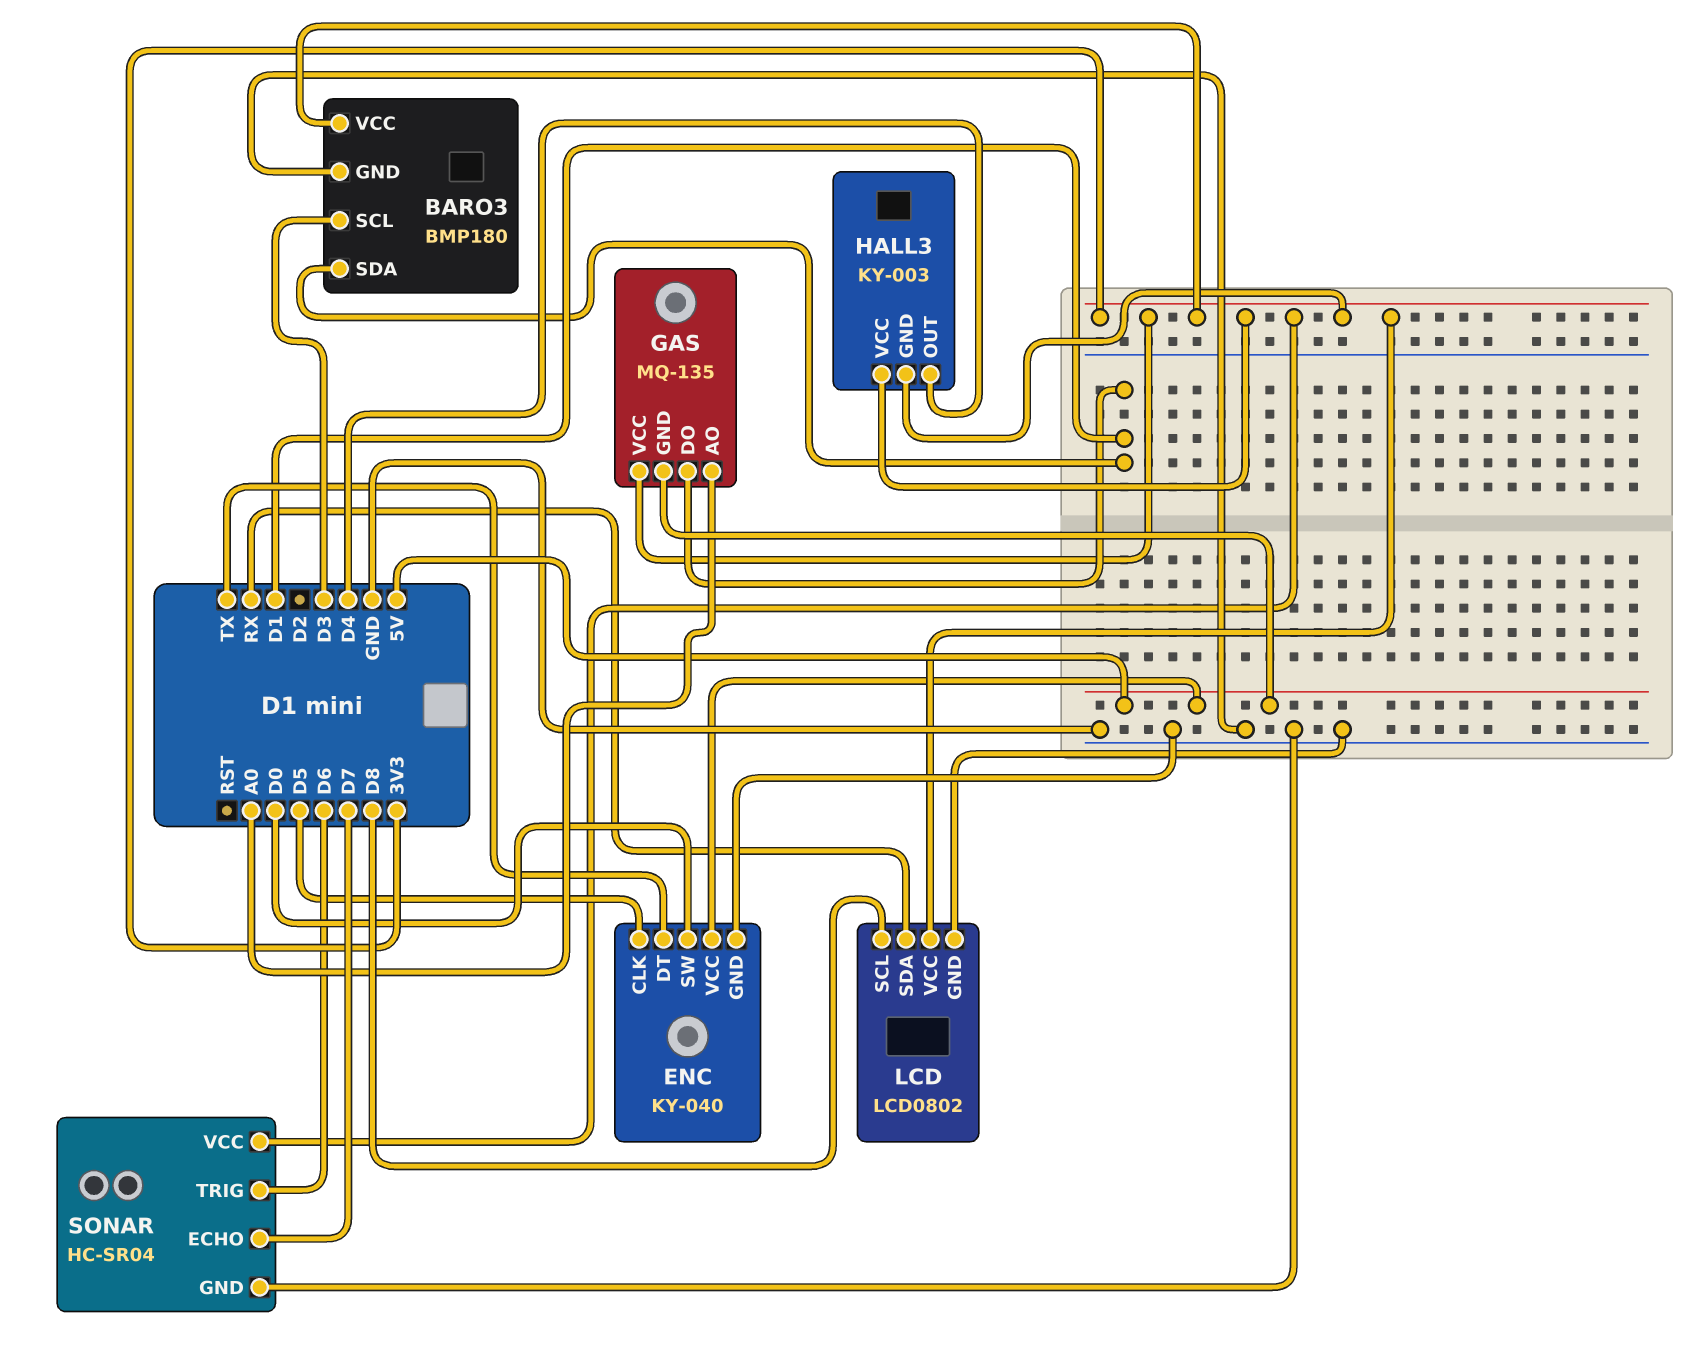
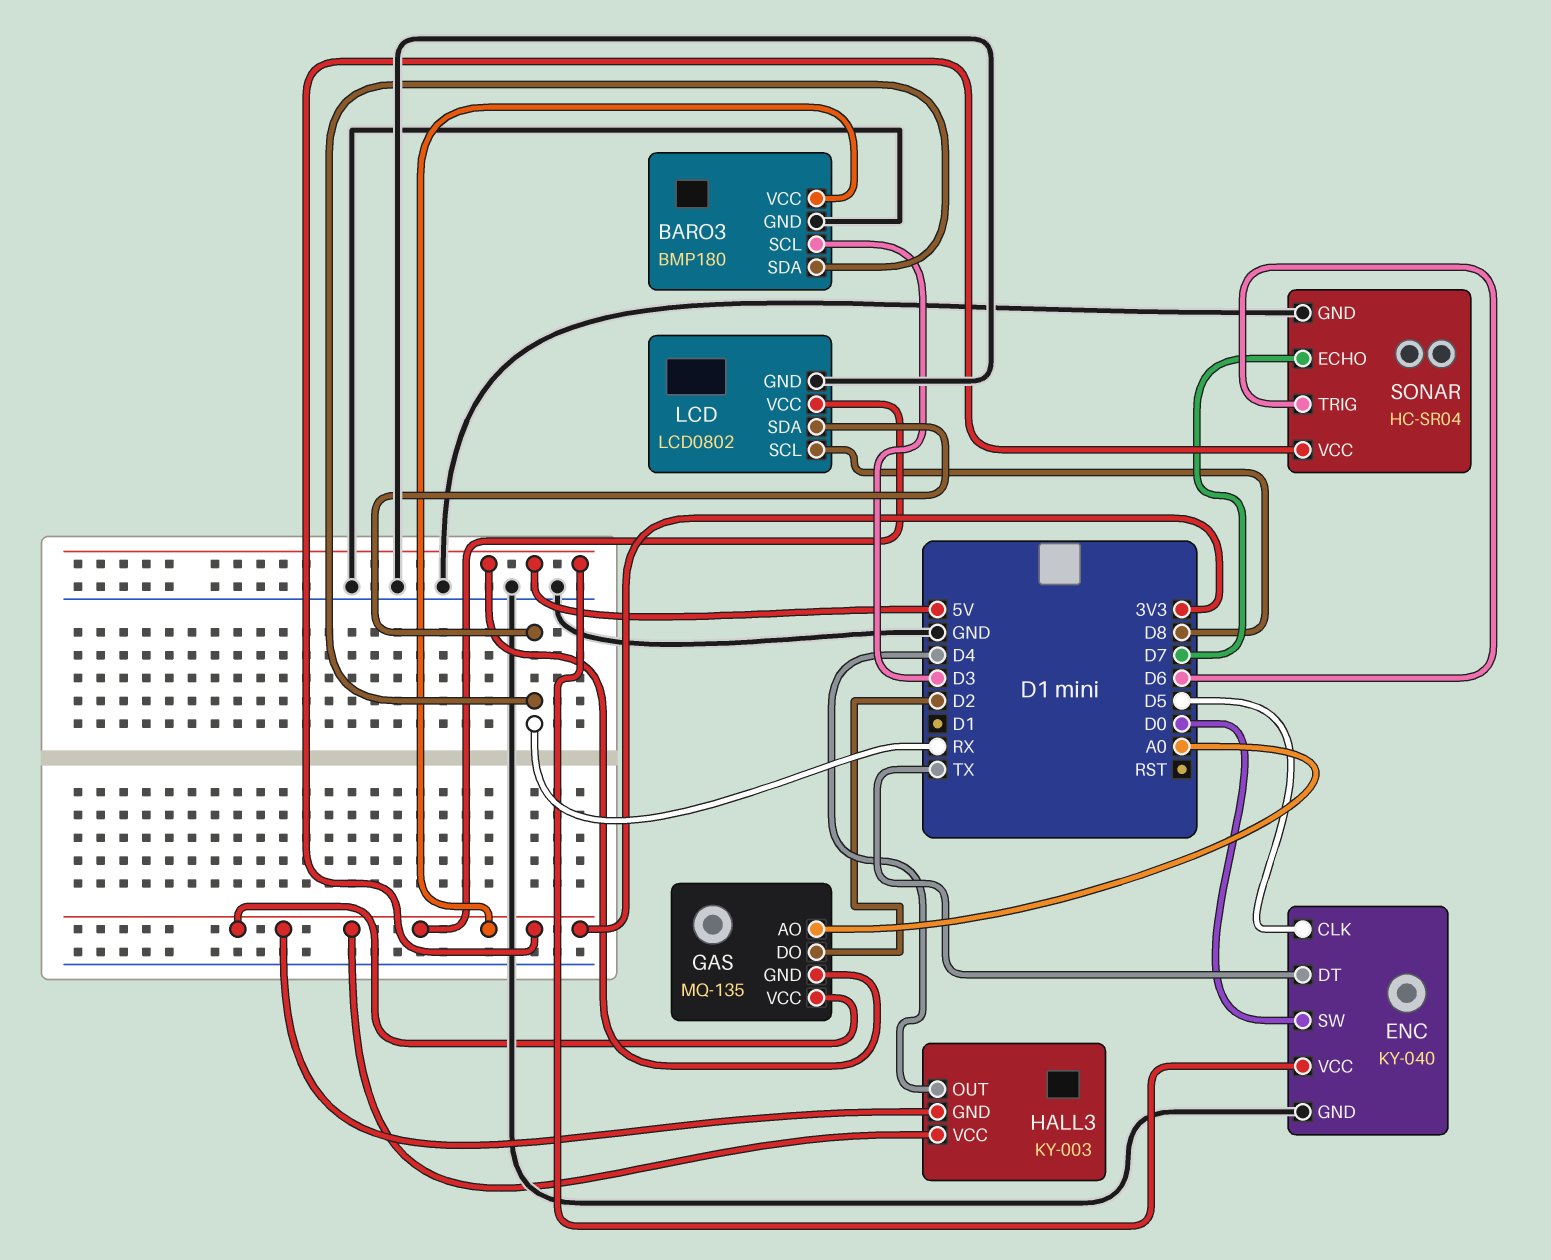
BARO3 pin SDA: D1 -> RX
GAS pin DO: D1 -> D2

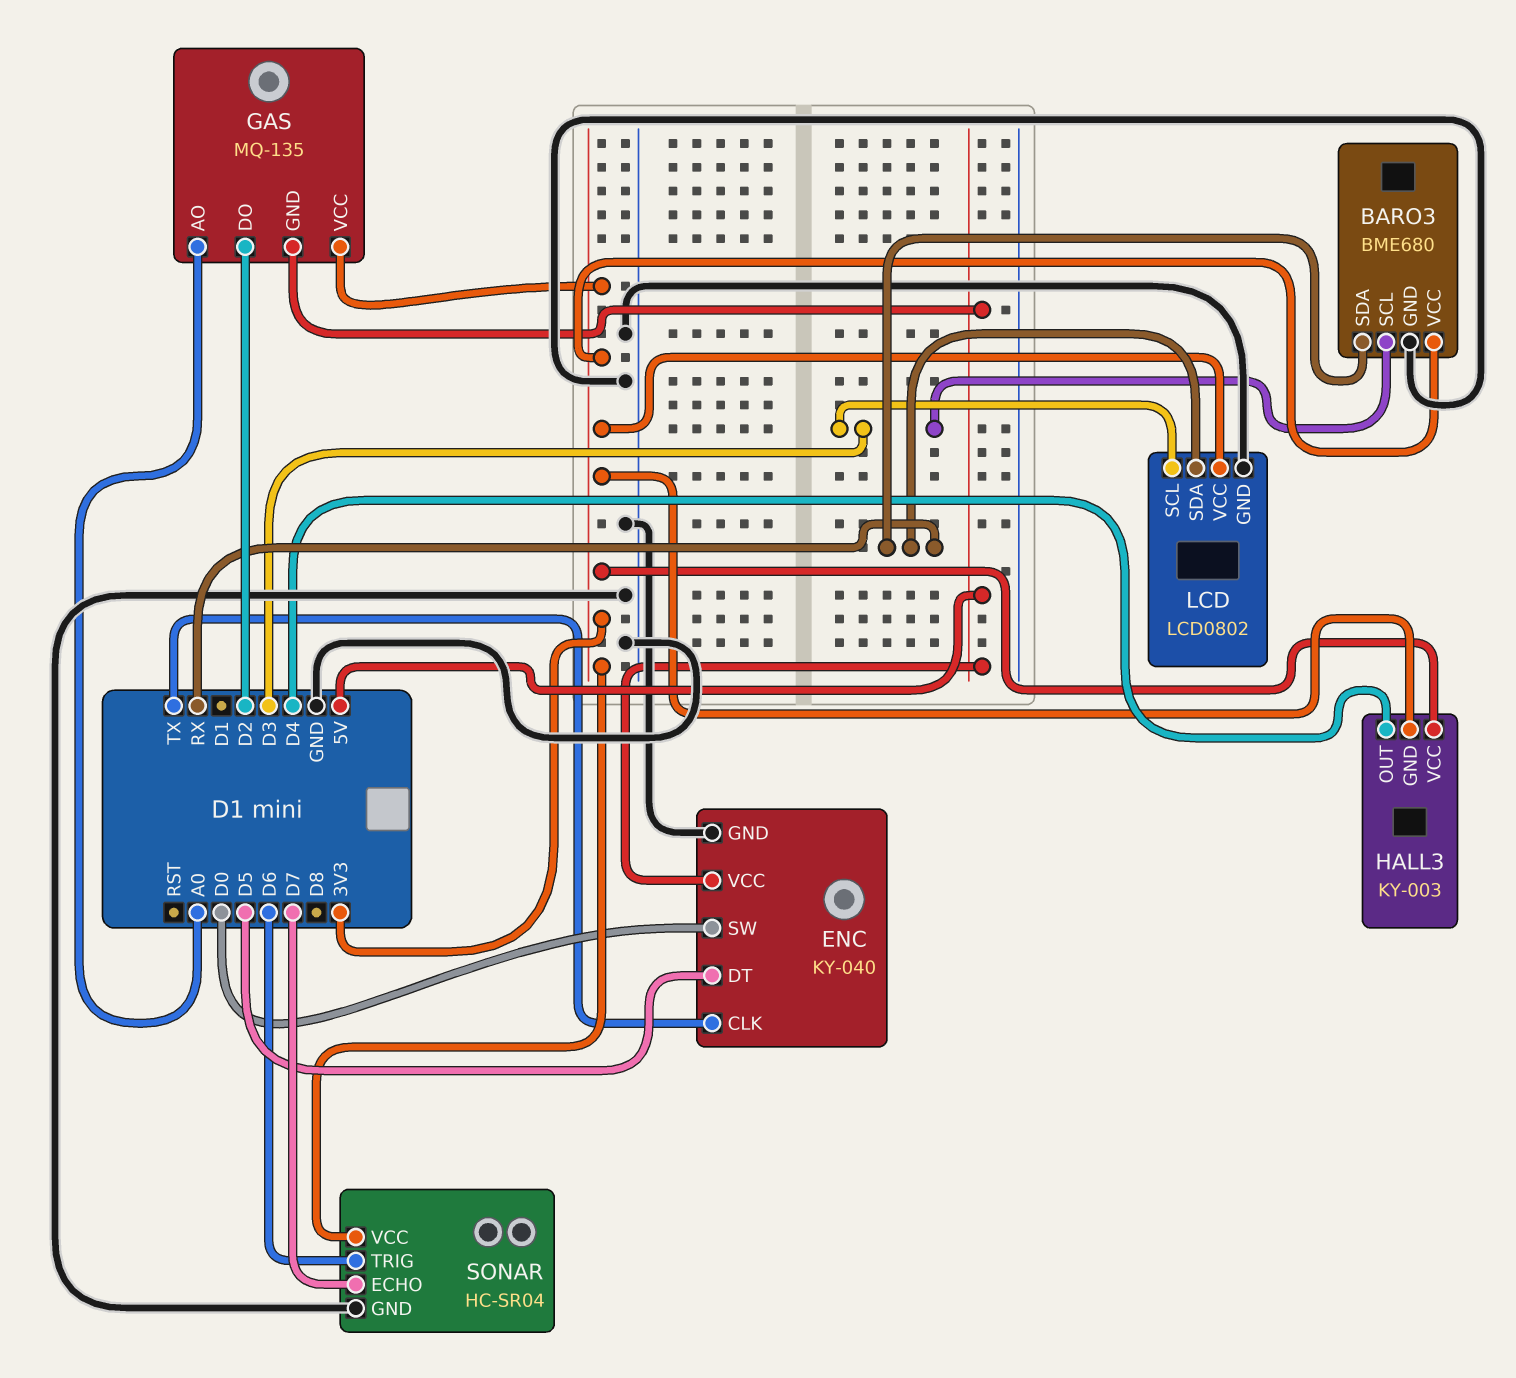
BARO3: BMP180 -> BME680
ENC pin CLK: D5 -> TX
ENC pin DT: TX -> D5
LCD pin SCL: D8 -> D3

